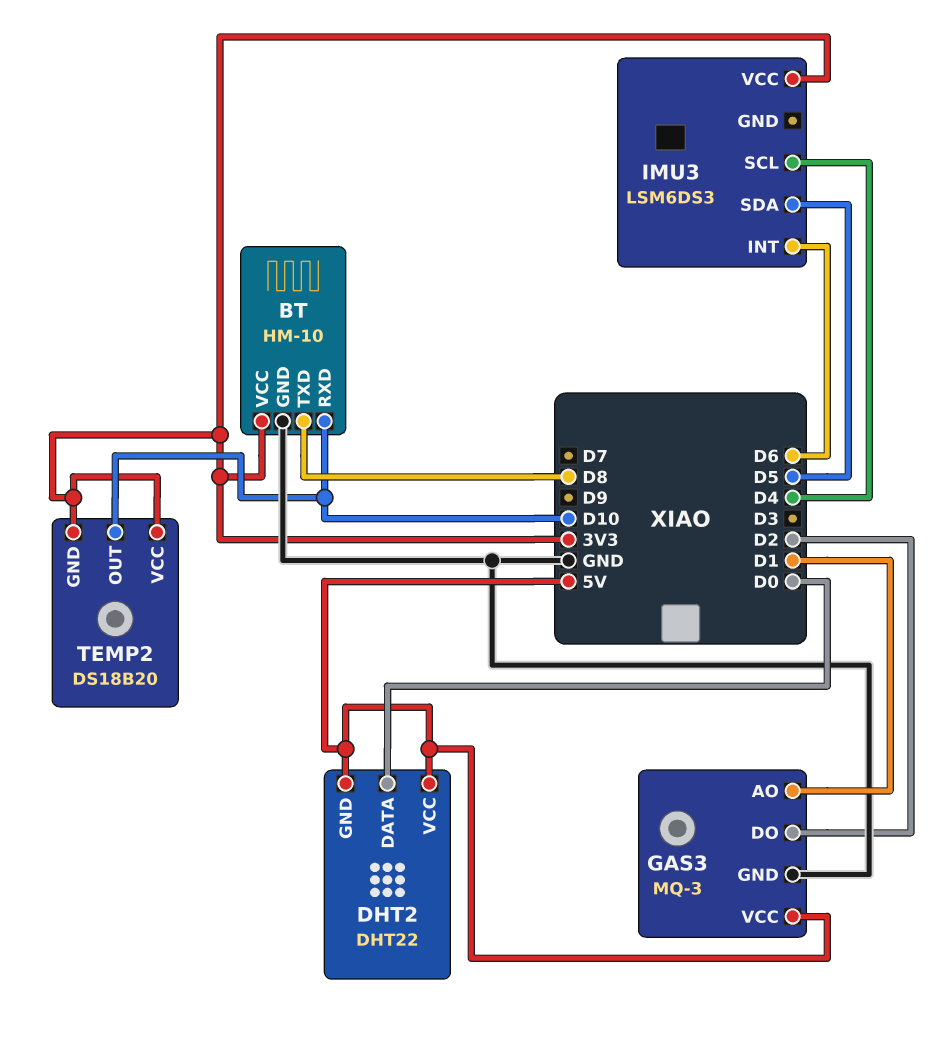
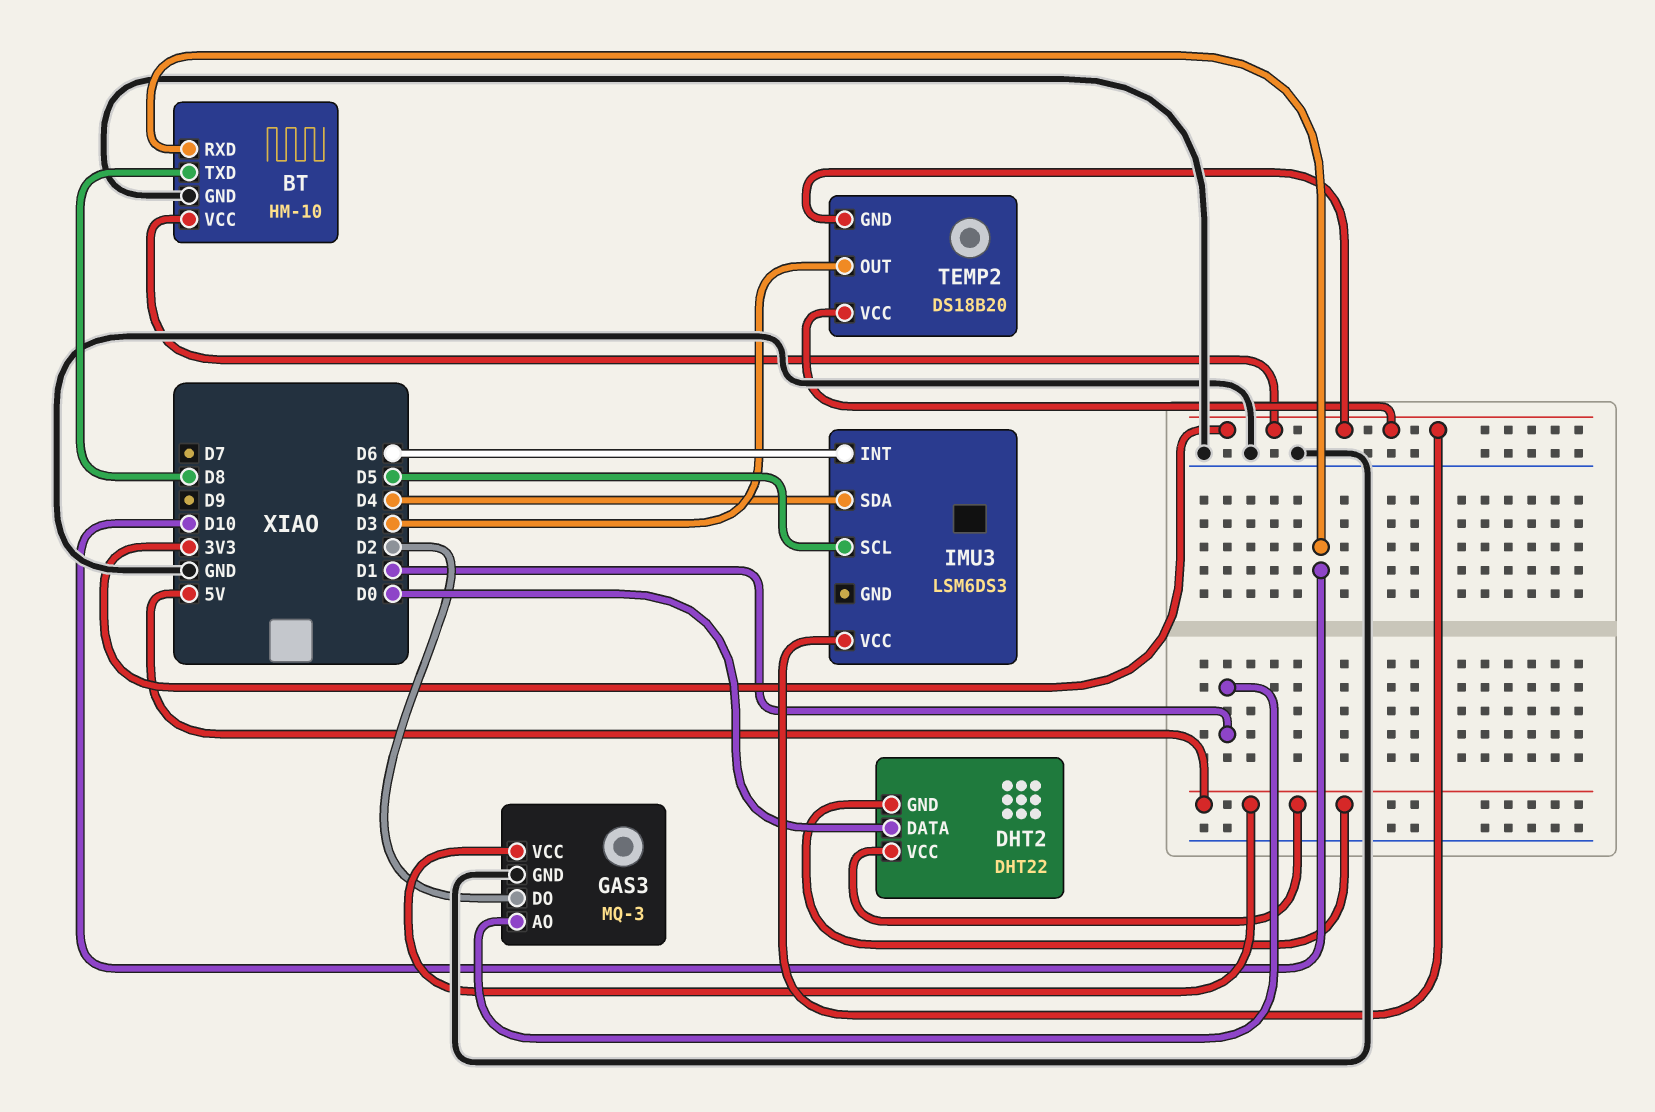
IMU3 pin SCL: D4 -> D5
IMU3 pin SDA: D5 -> D4
TEMP2 pin OUT: D10 -> D3

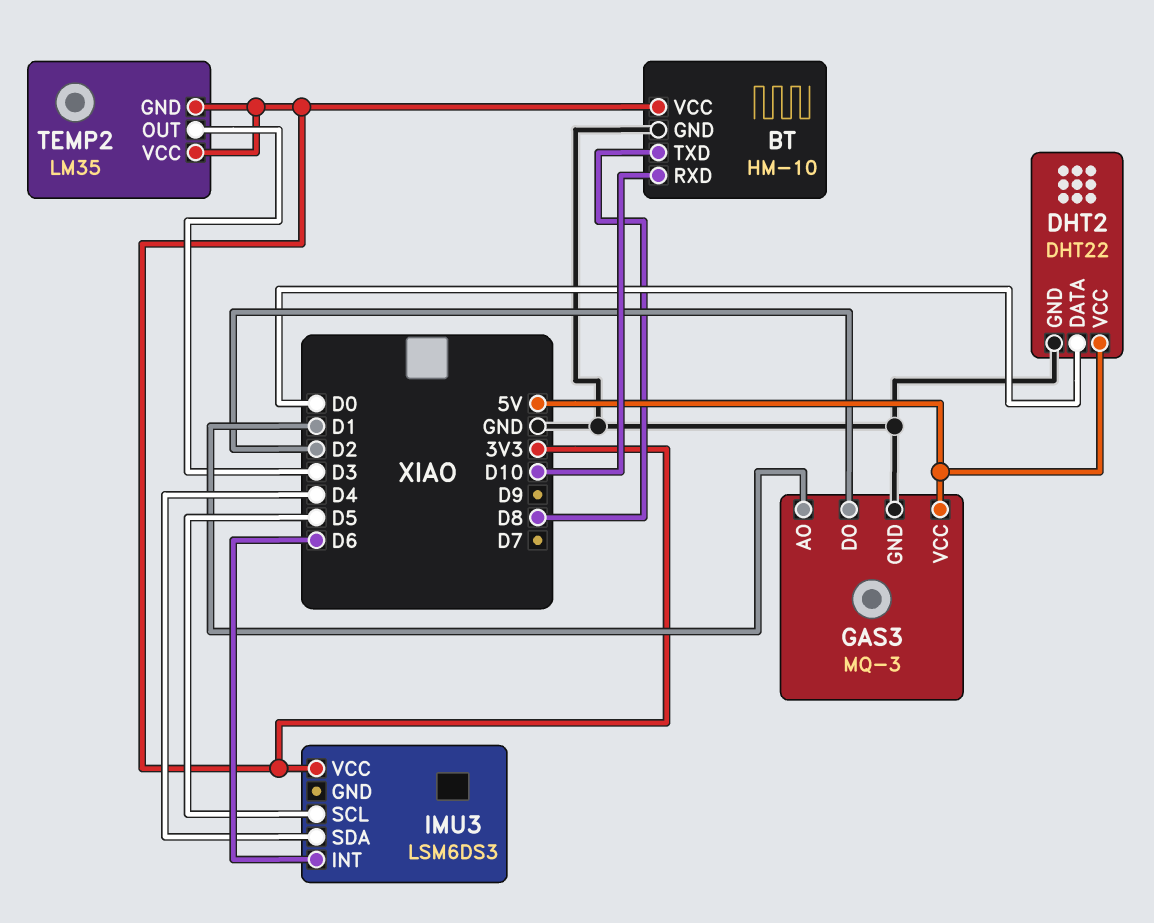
DHT2 pin GND: 5V -> GND
TEMP2: DS18B20 -> LM35

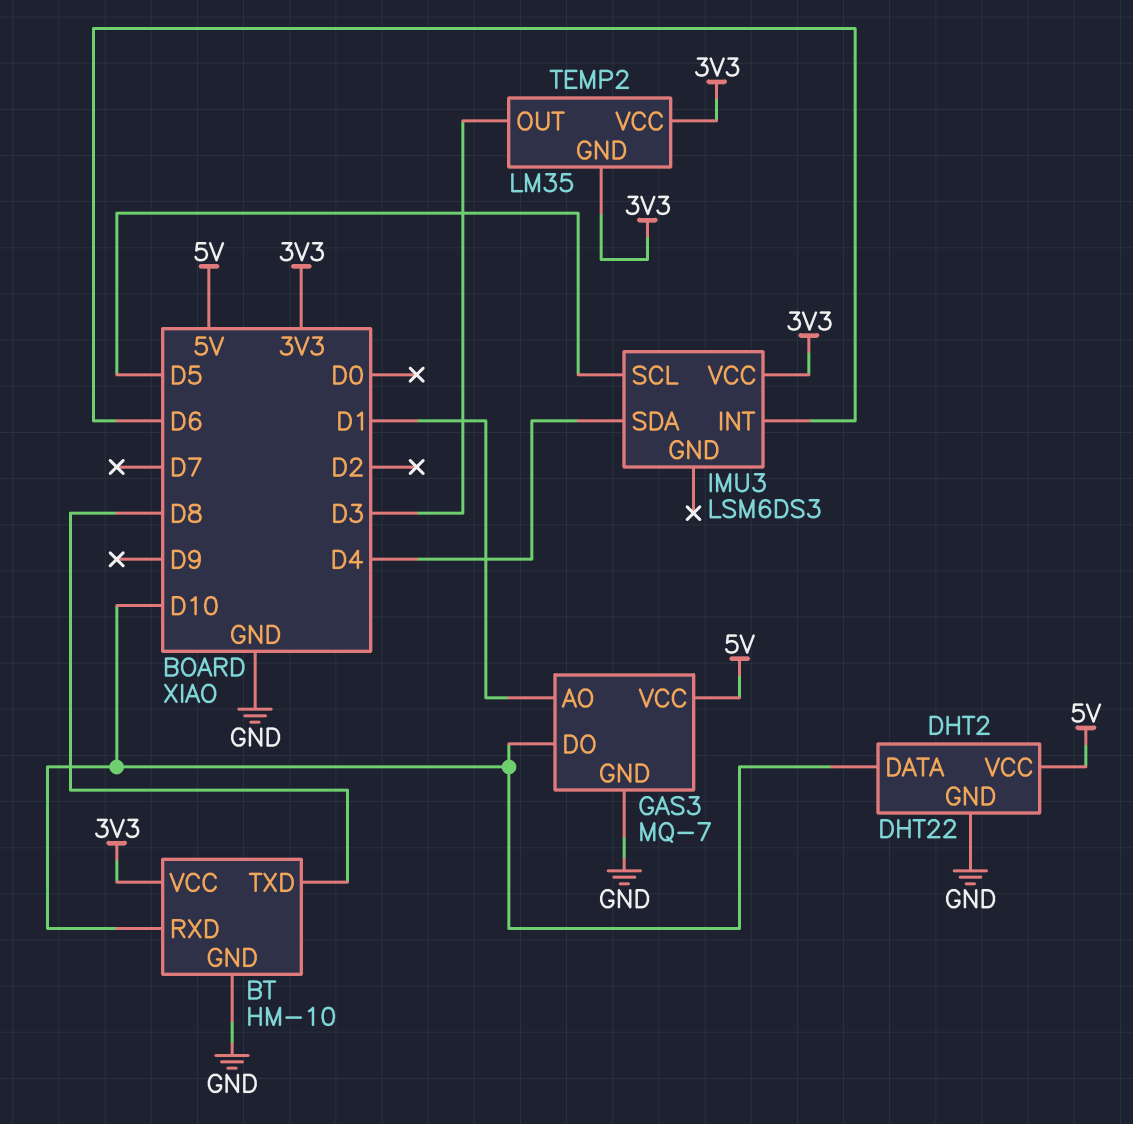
DHT2 pin DATA: D0 -> D10
GAS3: MQ-3 -> MQ-7
GAS3 pin DO: D2 -> D10

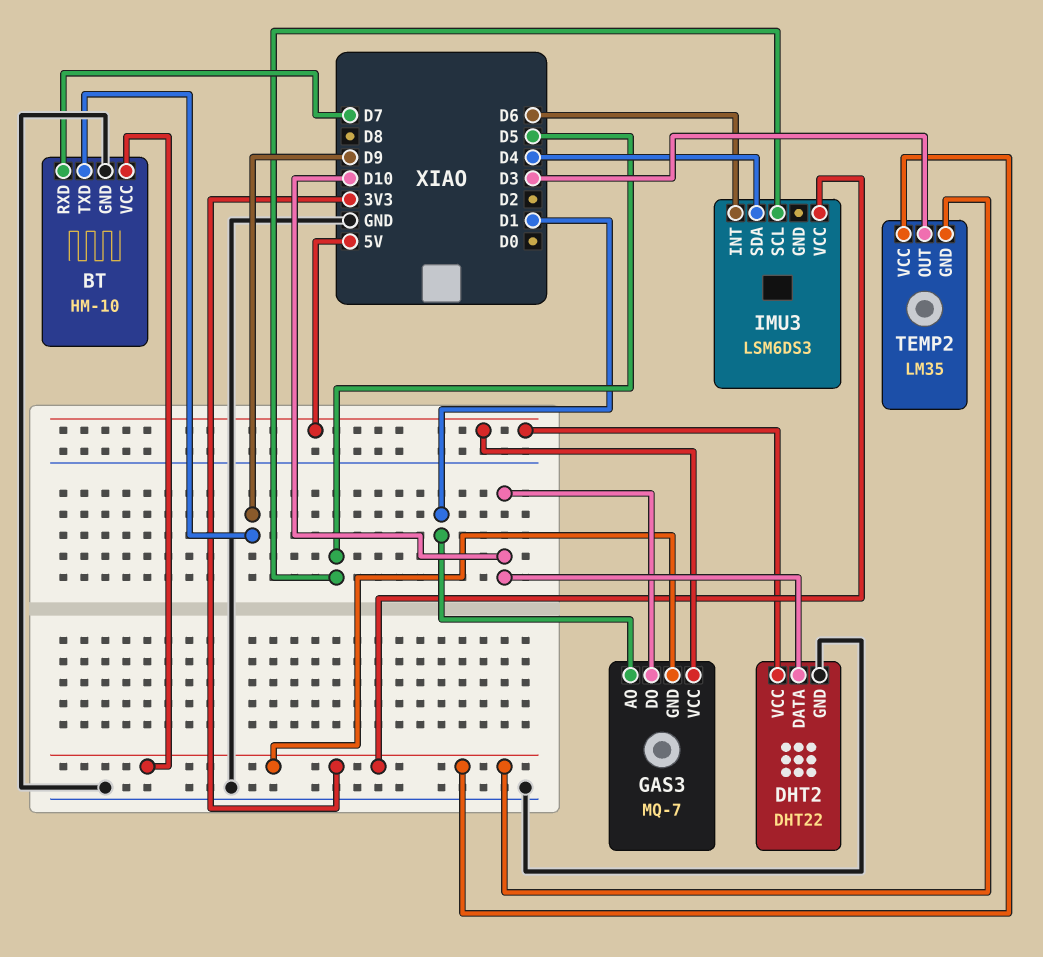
BT pin RXD: D10 -> D7
BT pin TXD: D8 -> D9
GAS3 pin GND: GND -> 3V3

